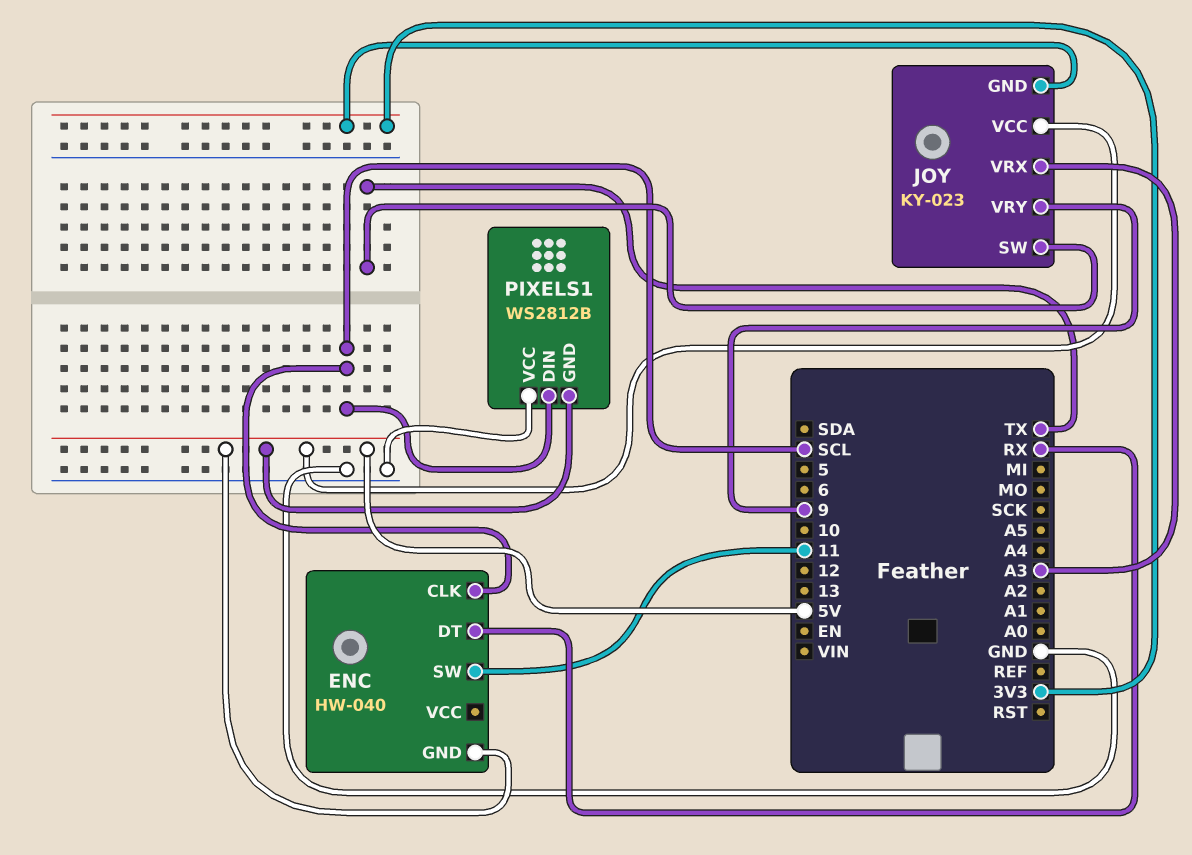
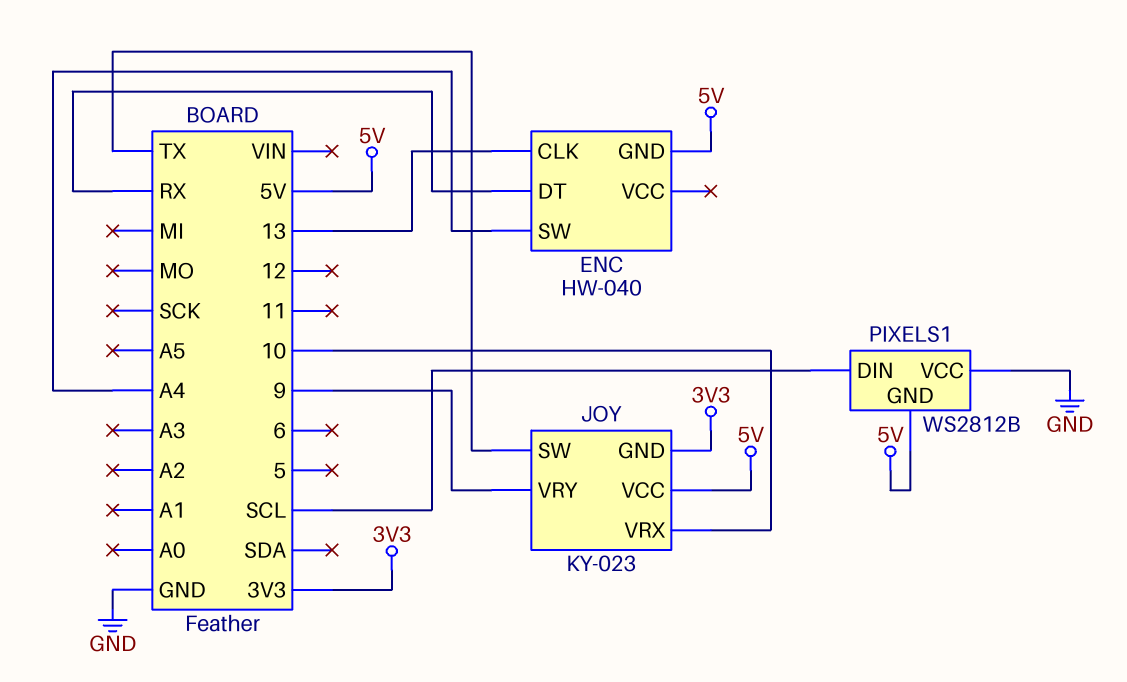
ENC pin CLK: SCL -> 13
ENC pin SW: 11 -> A4
JOY pin VRX: A3 -> 10

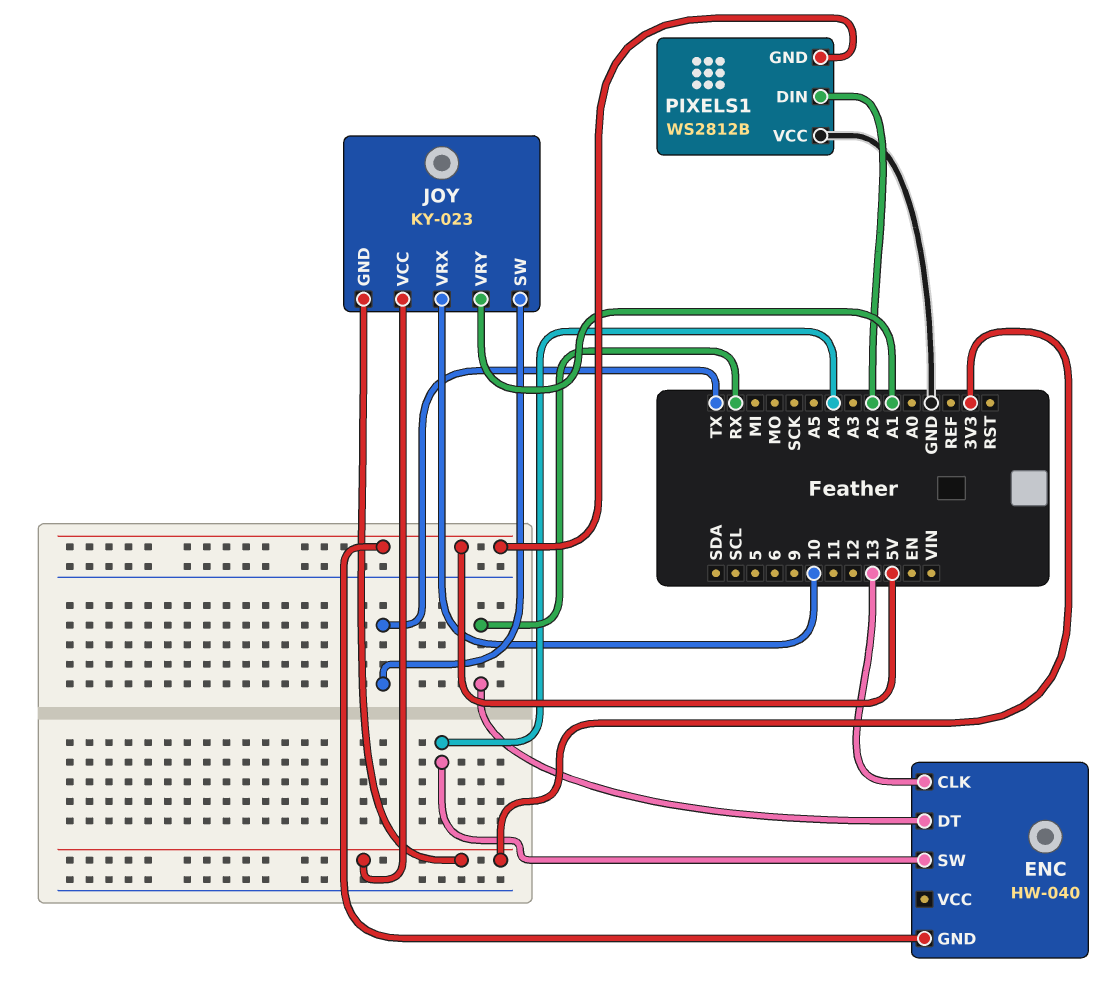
JOY pin VCC: 5V -> 3V3
JOY pin VRY: 9 -> A1
PIXELS1 pin DIN: SCL -> A2

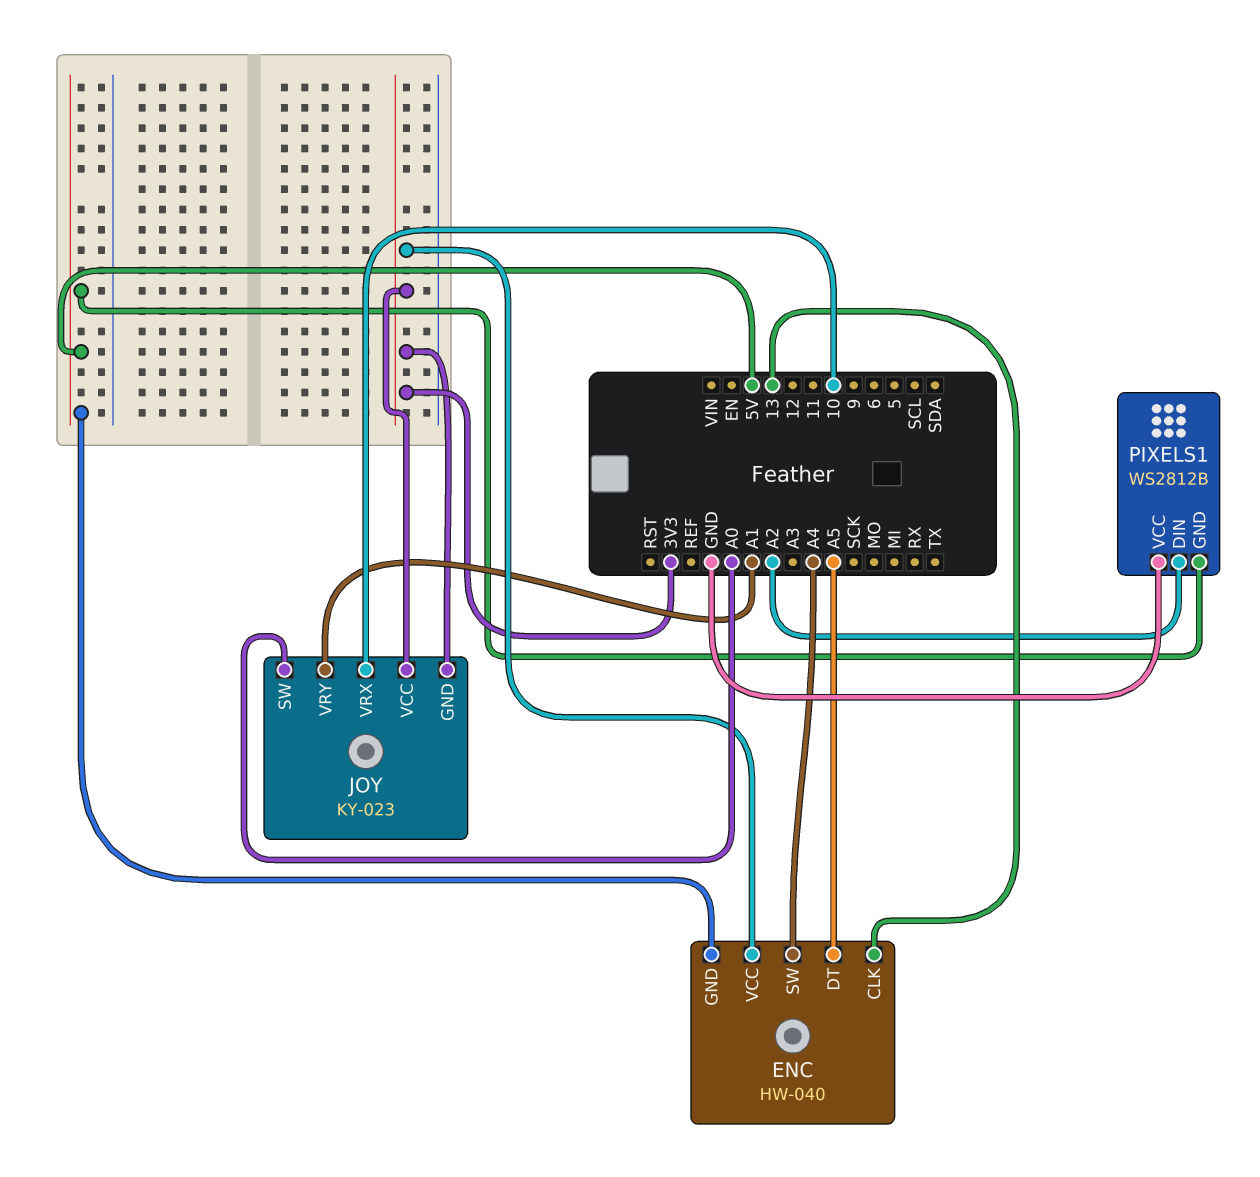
ENC pin DT: RX -> A5
ENC pin VCC: none -> 3V3
JOY pin SW: TX -> A0

